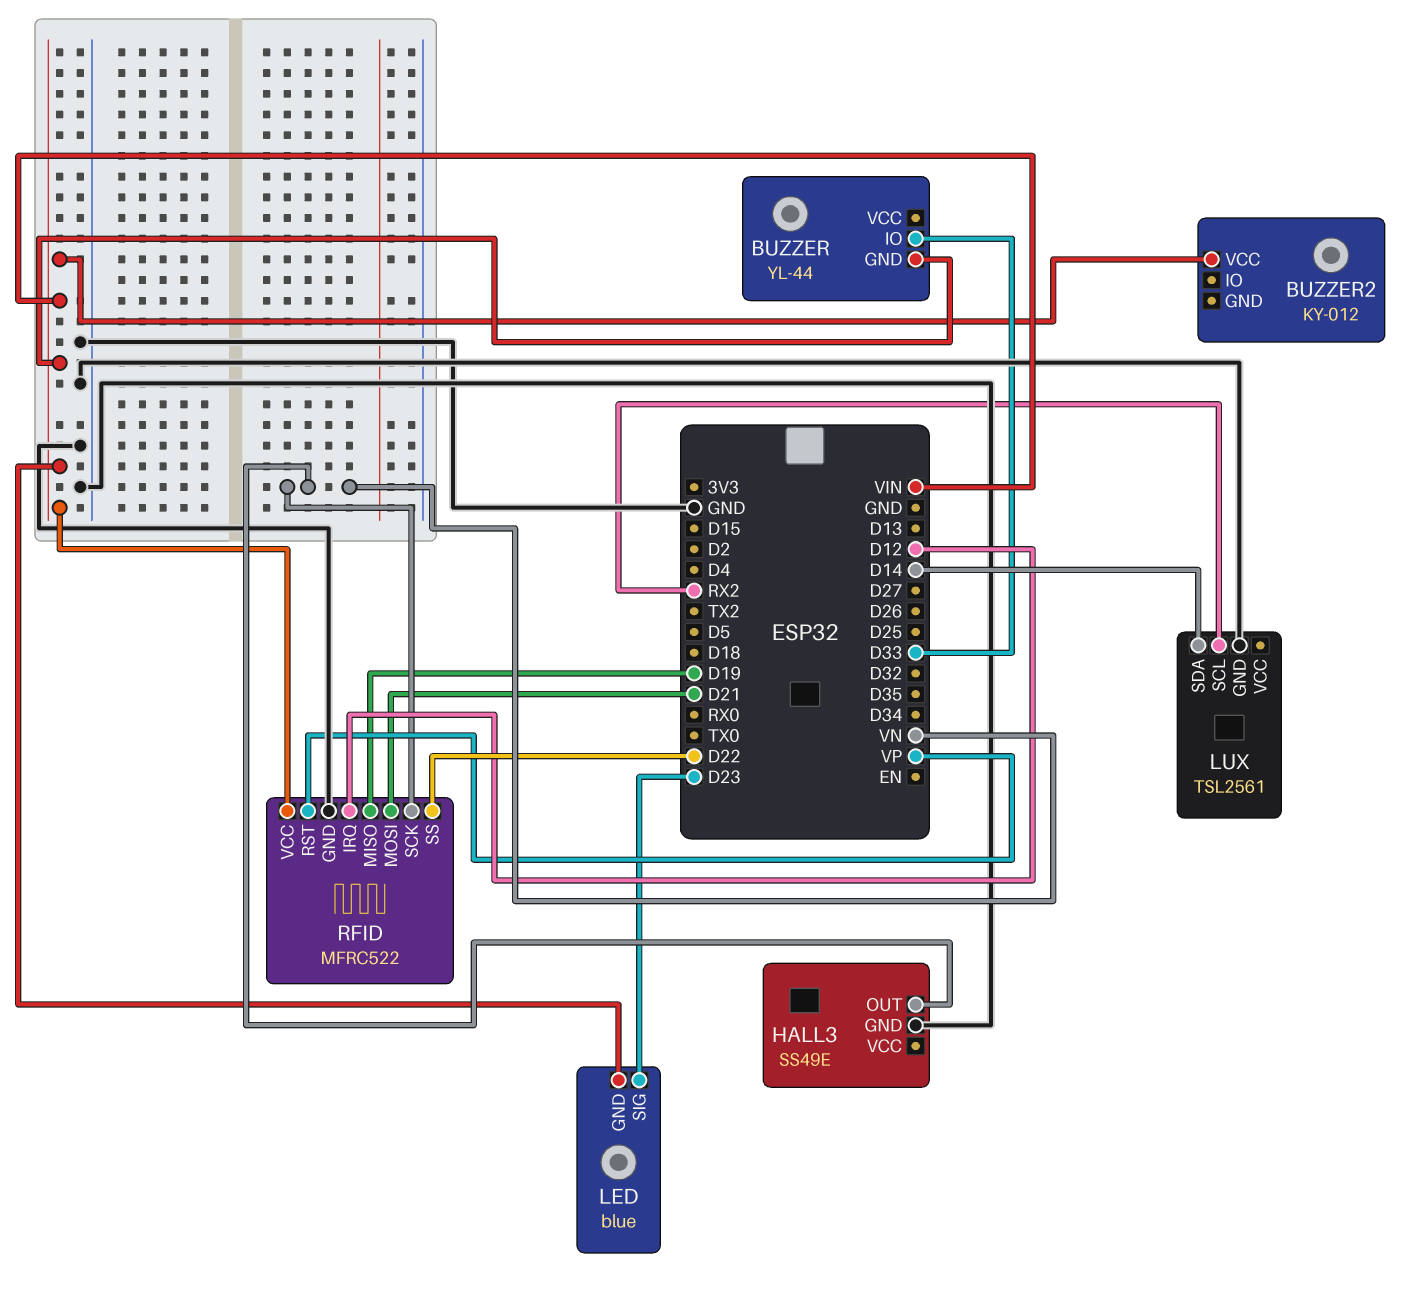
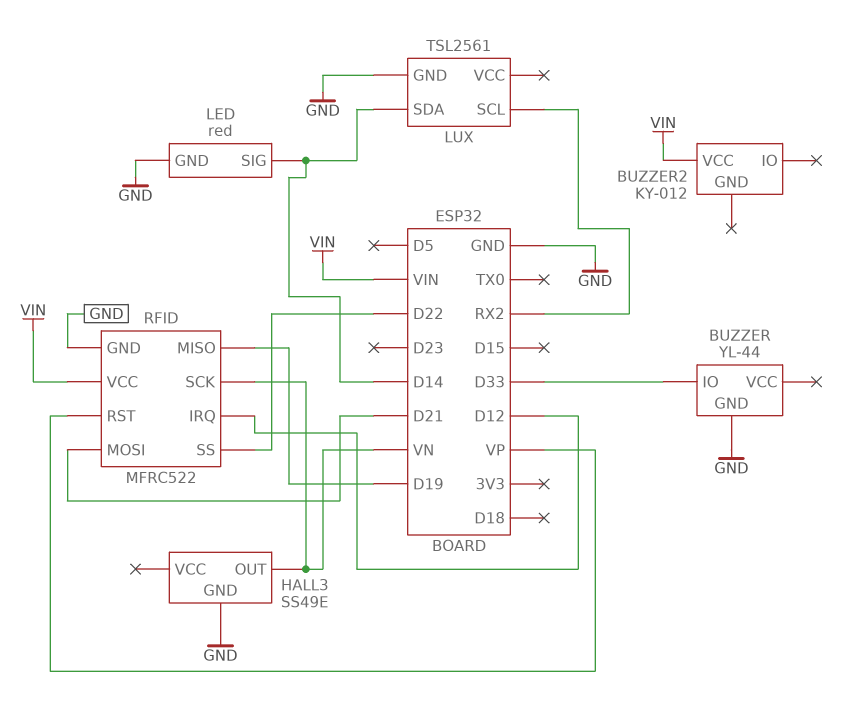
BUZZER pin GND: VIN -> GND
LED: blue -> red
LED pin GND: VIN -> GND
LED pin SIG: D23 -> D14

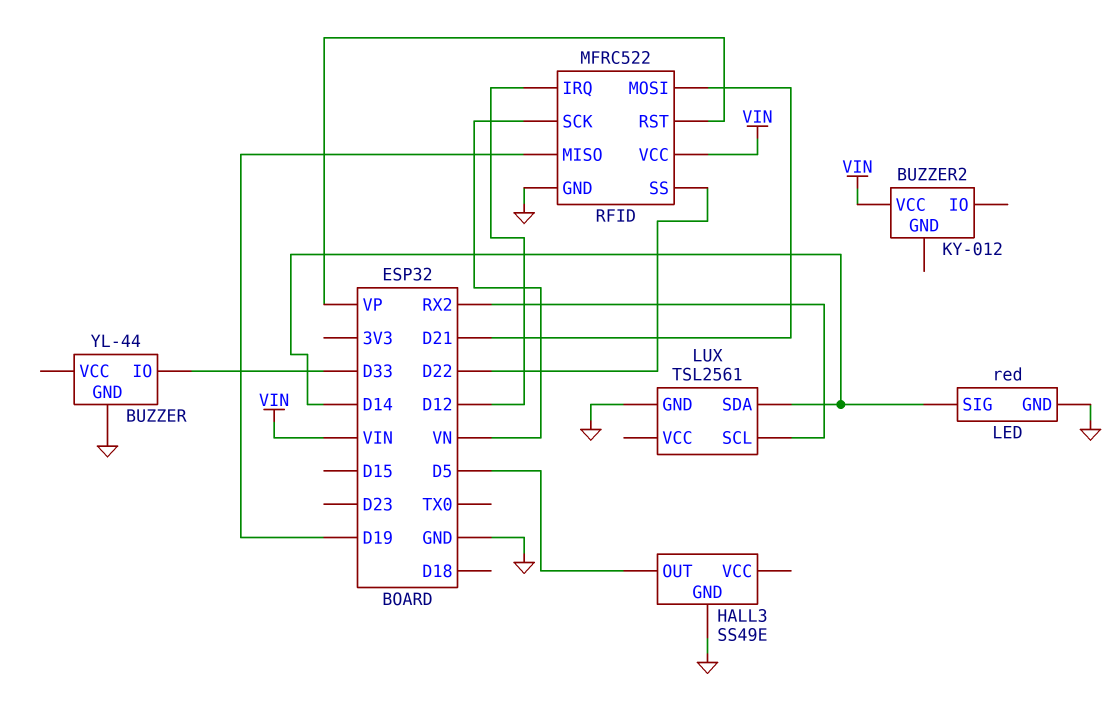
HALL3 pin OUT: VN -> D5

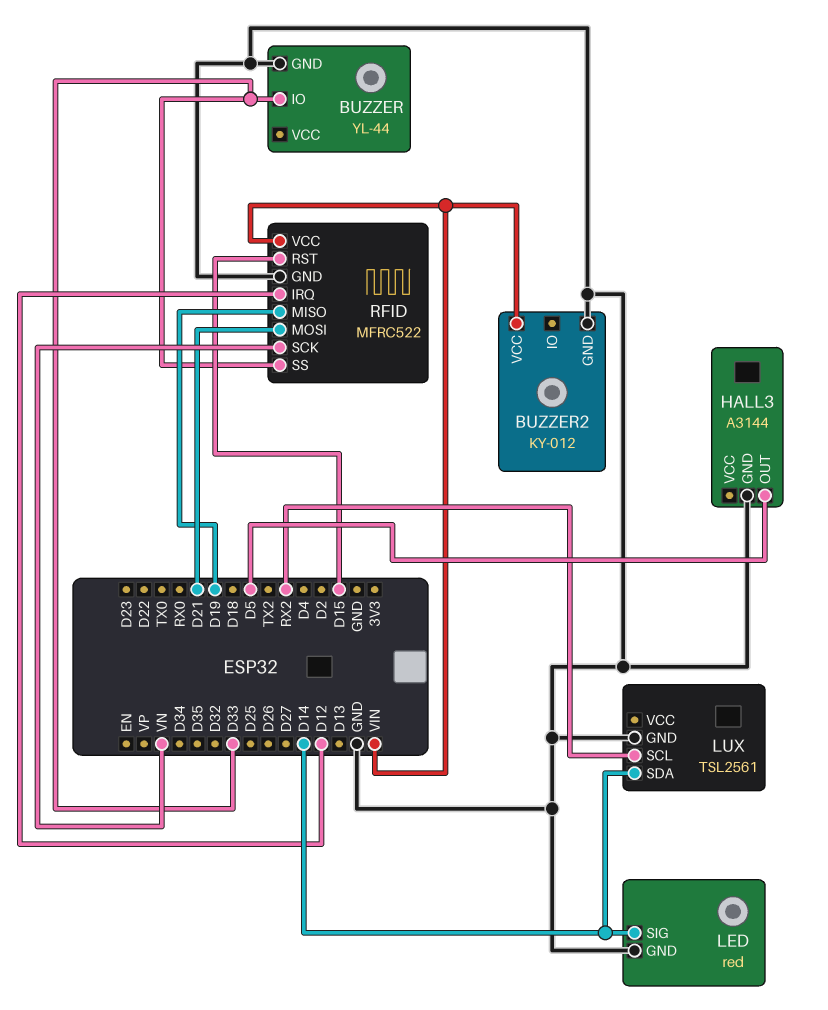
BUZZER2 pin GND: none -> GND
HALL3: SS49E -> A3144
RFID pin RST: VP -> D15
RFID pin SS: D22 -> D33

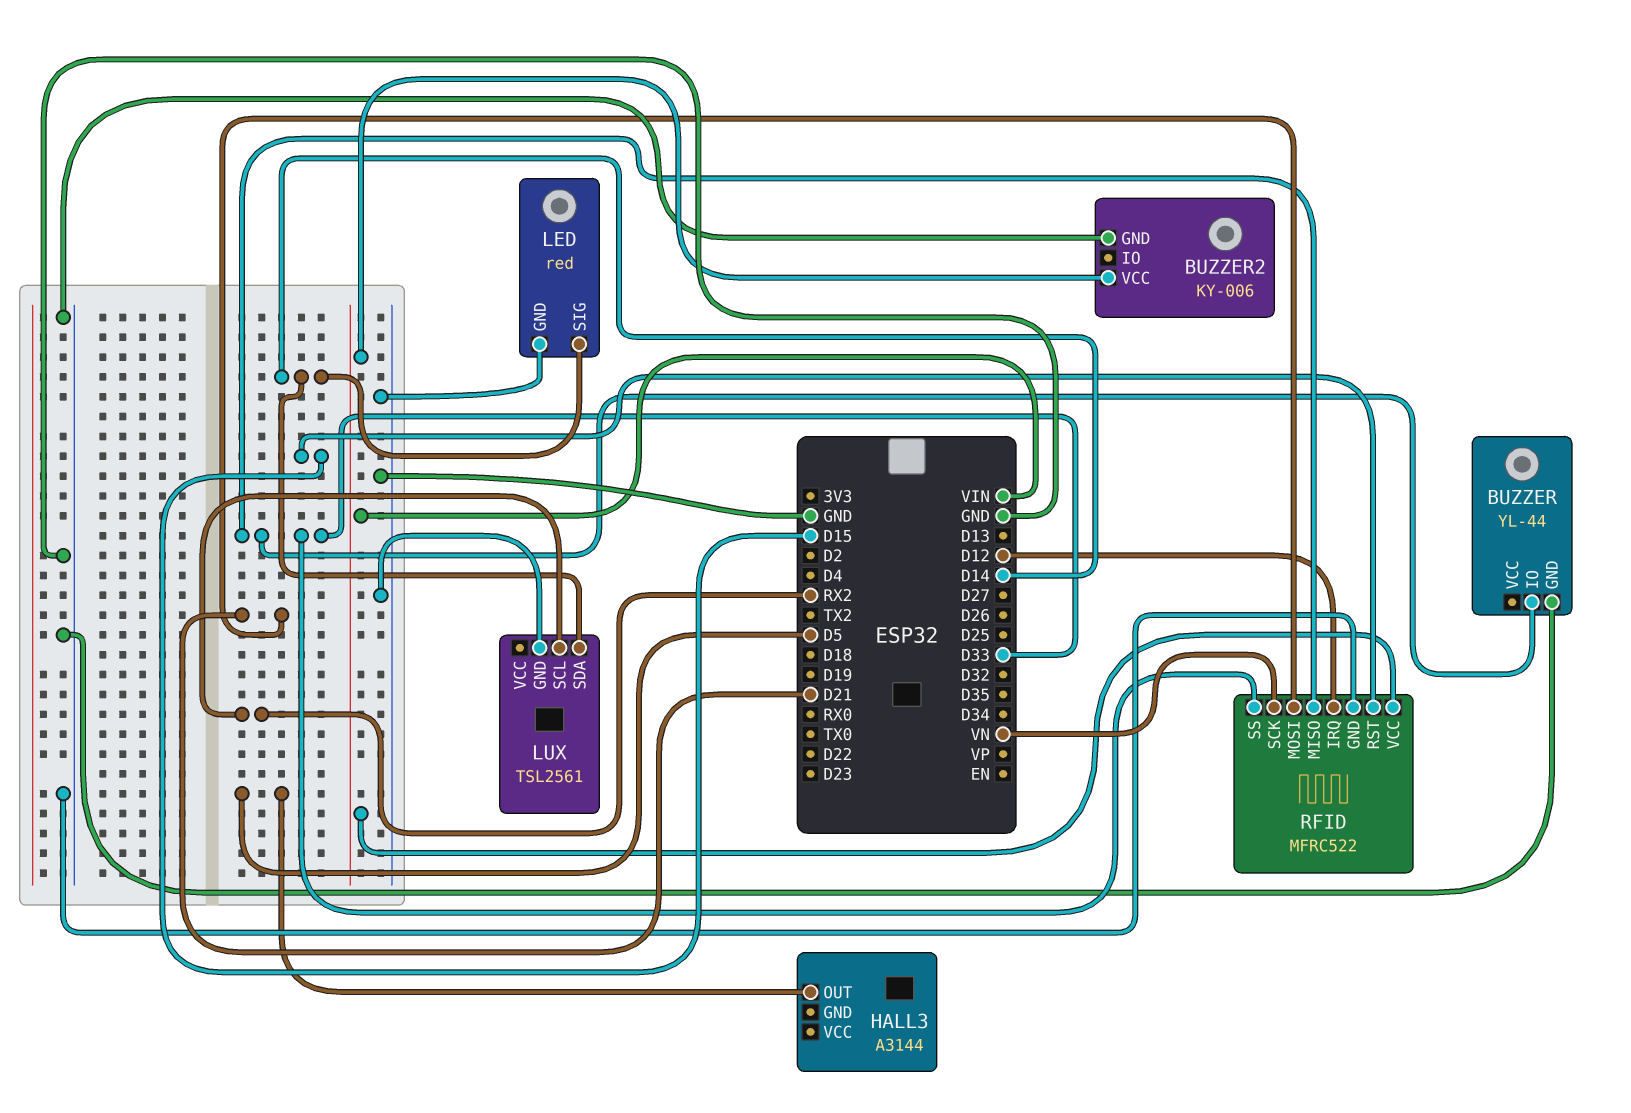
BUZZER2: KY-012 -> KY-006
HALL3 pin GND: GND -> none
RFID pin MISO: D19 -> D33

